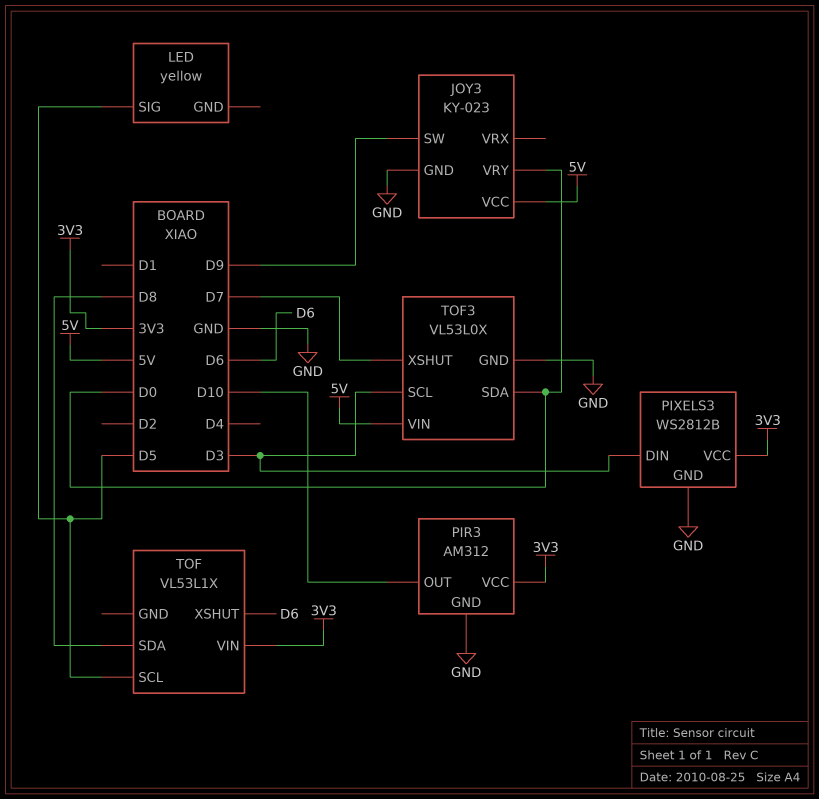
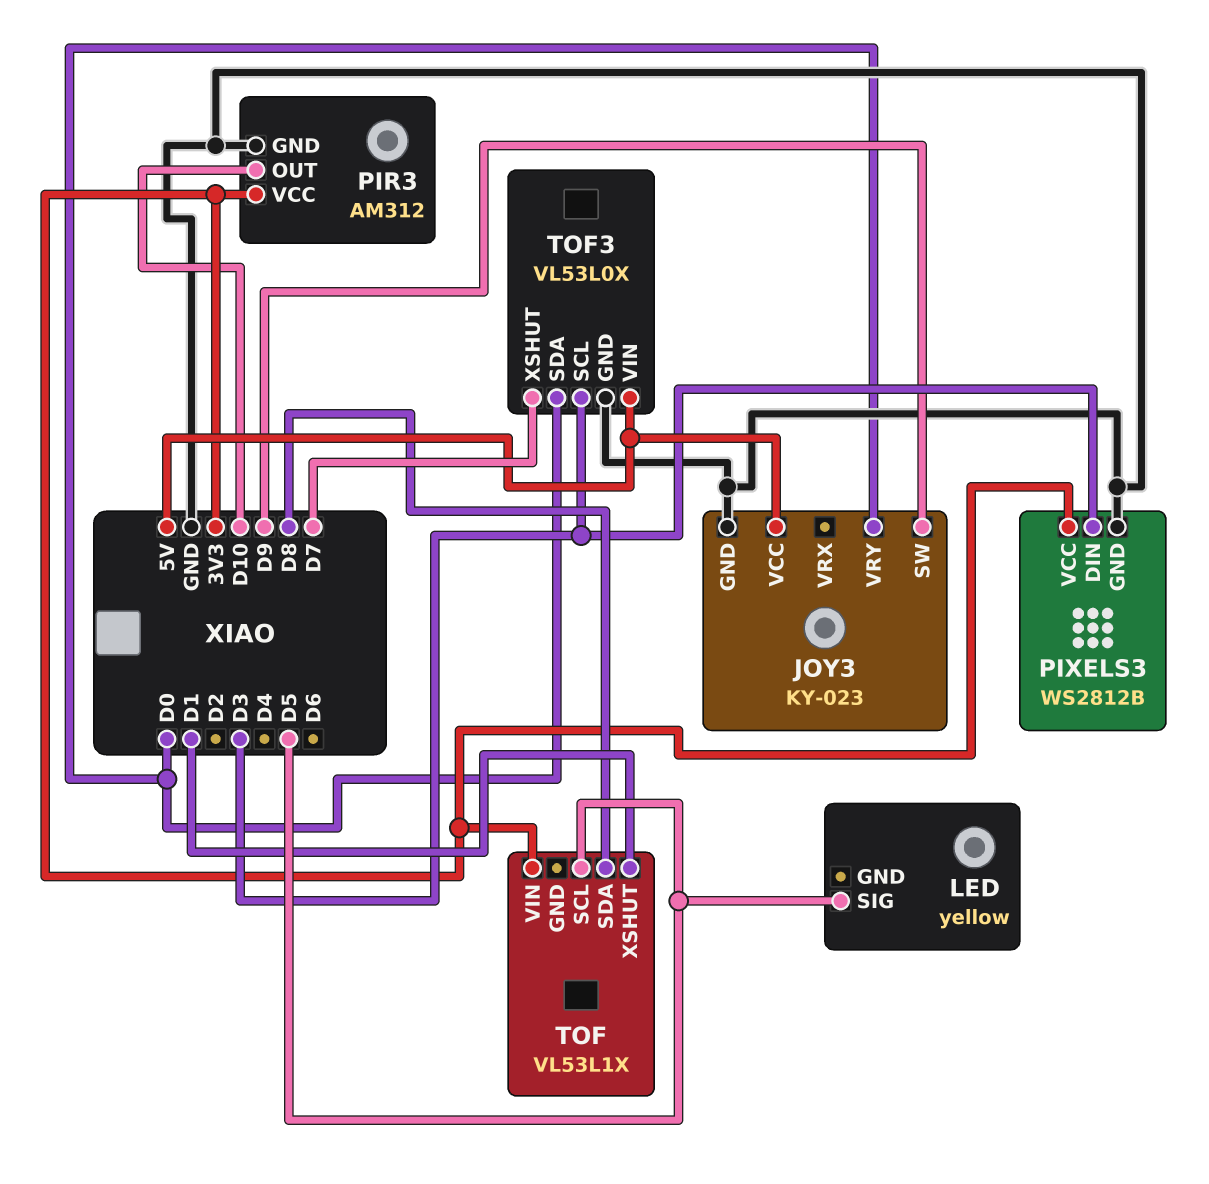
TOF pin XSHUT: D6 -> D1

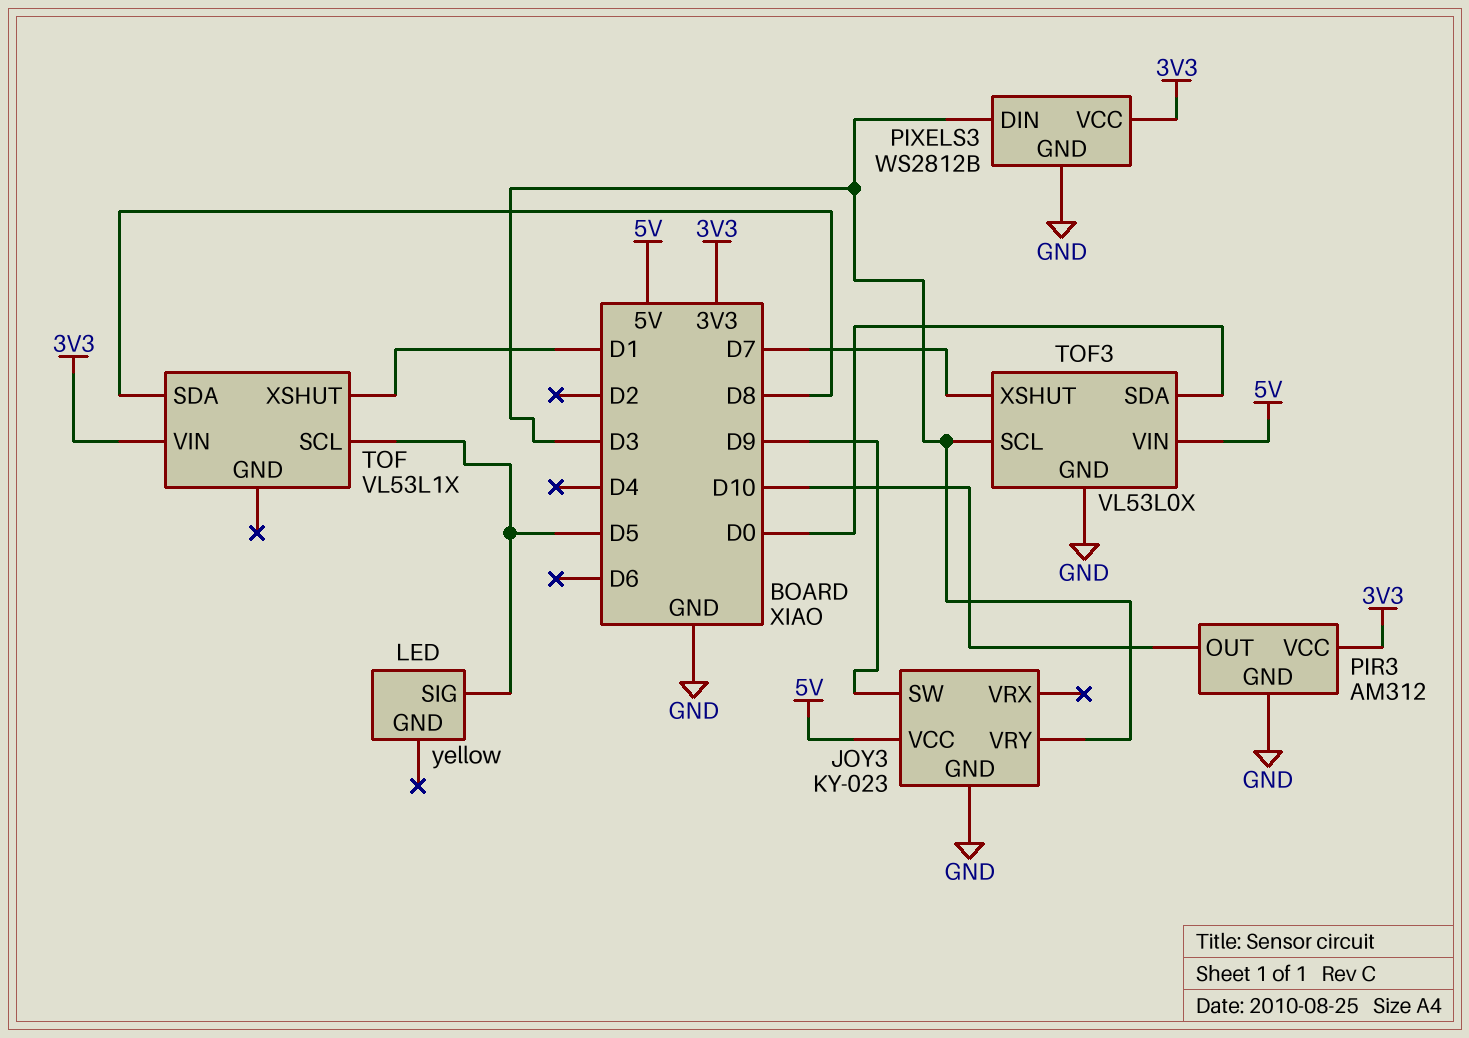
JOY3 pin VRY: D0 -> D3

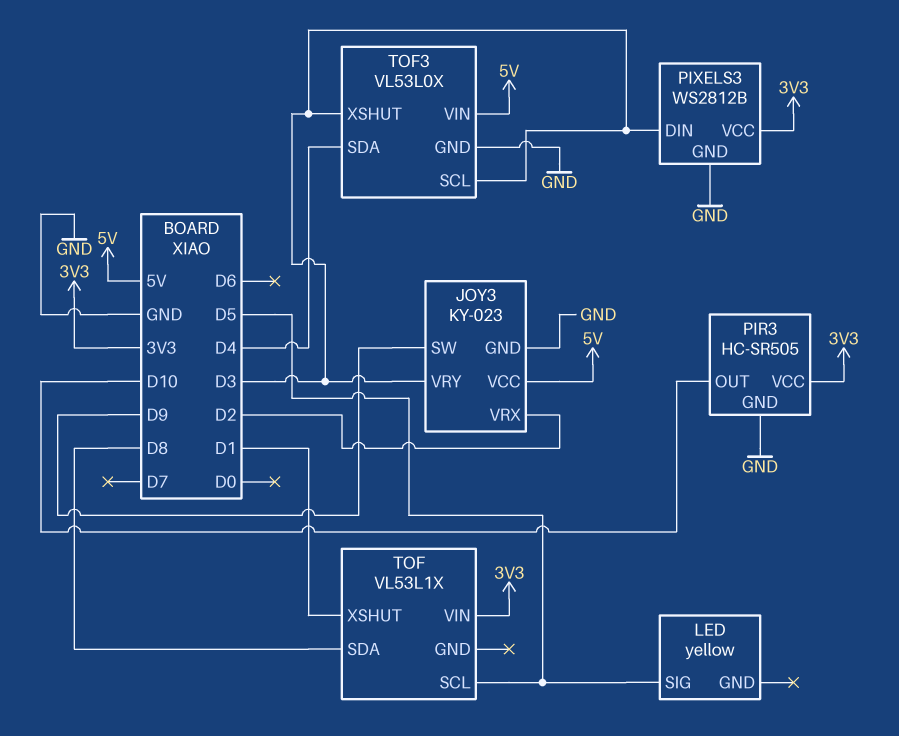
JOY3 pin VRX: none -> D2
PIR3: AM312 -> HC-SR505
TOF3 pin SDA: D0 -> D4
TOF3 pin XSHUT: D7 -> D3

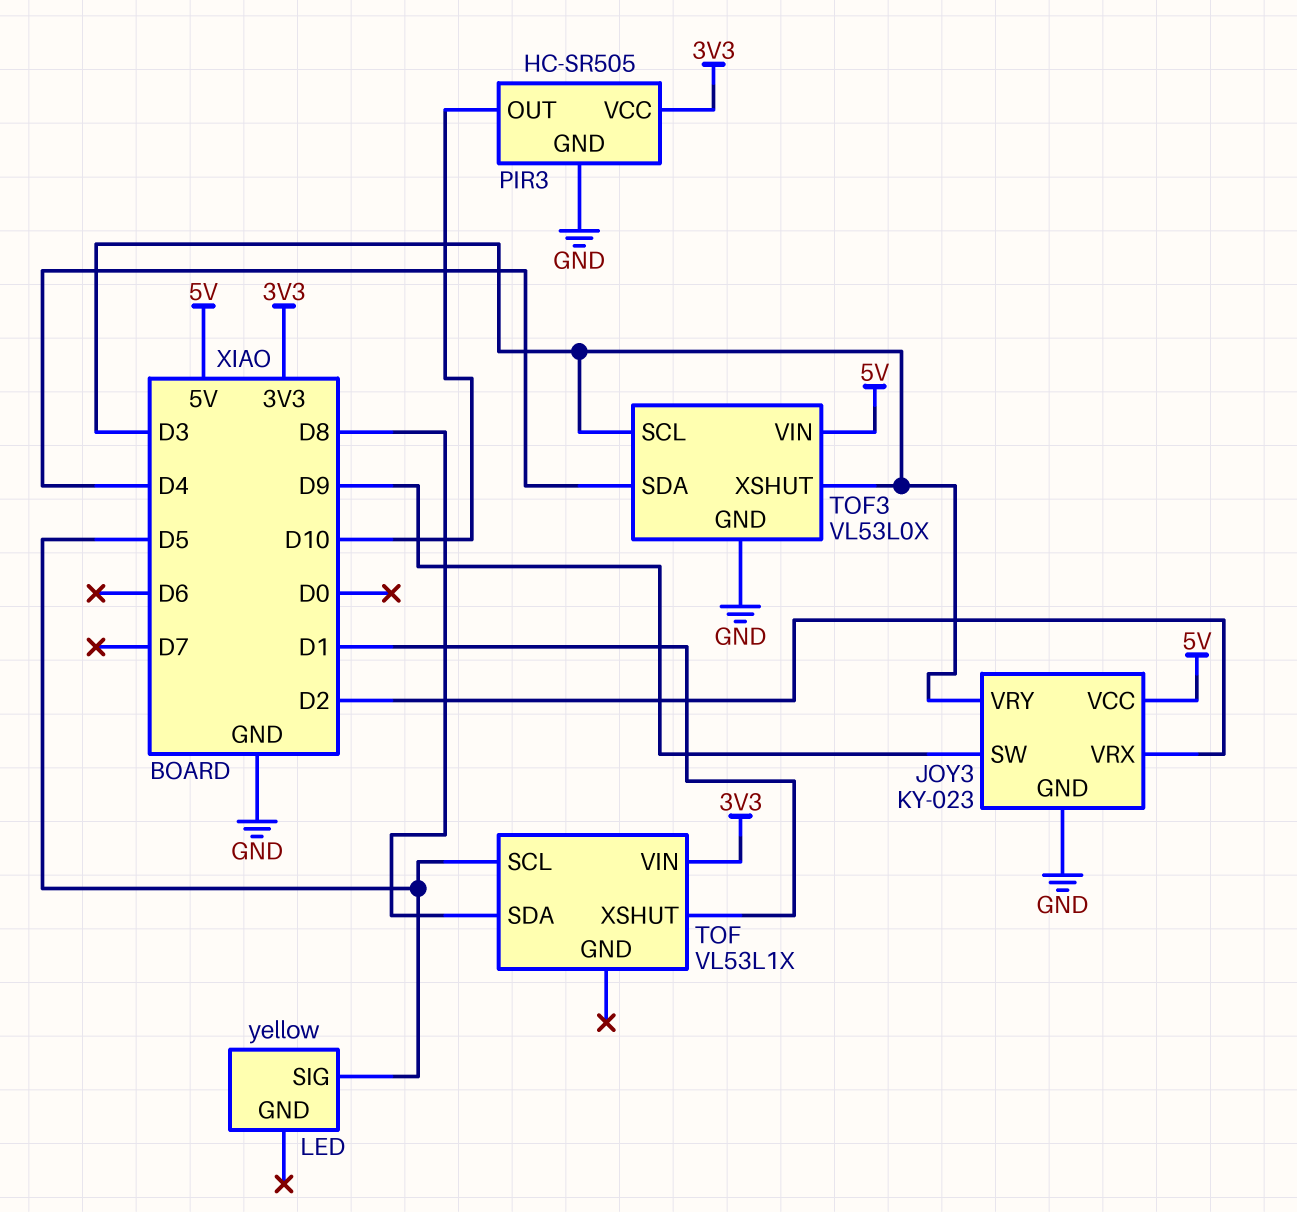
PIXELS3: WS2812B -> none
PIXELS3 pin DIN: D3 -> none
PIXELS3 pin GND: GND -> none
PIXELS3 pin VCC: 3V3 -> none

